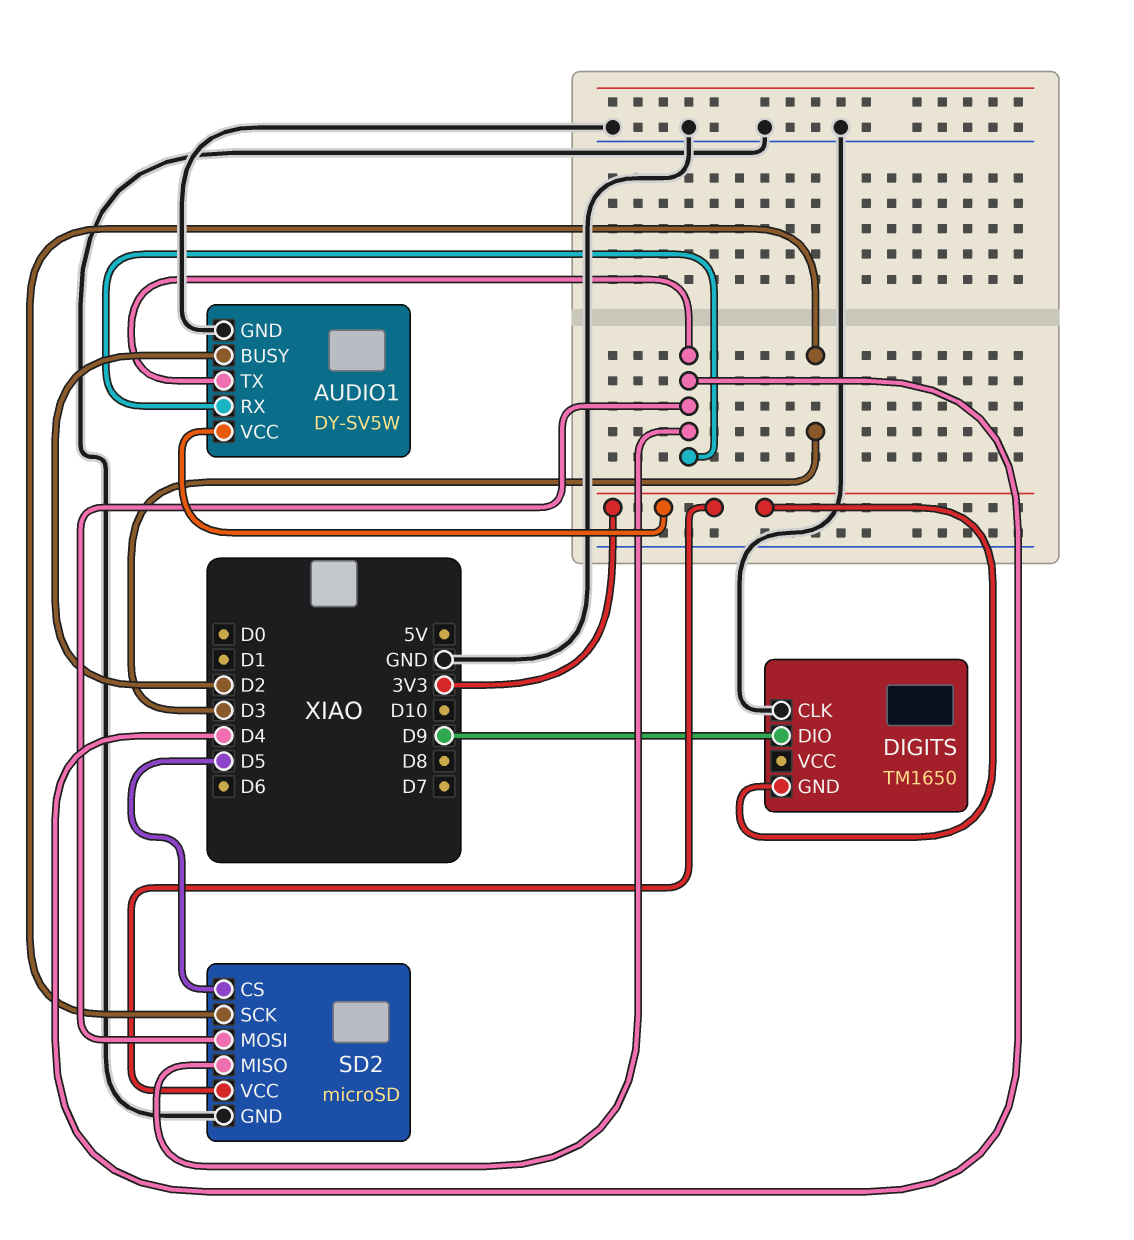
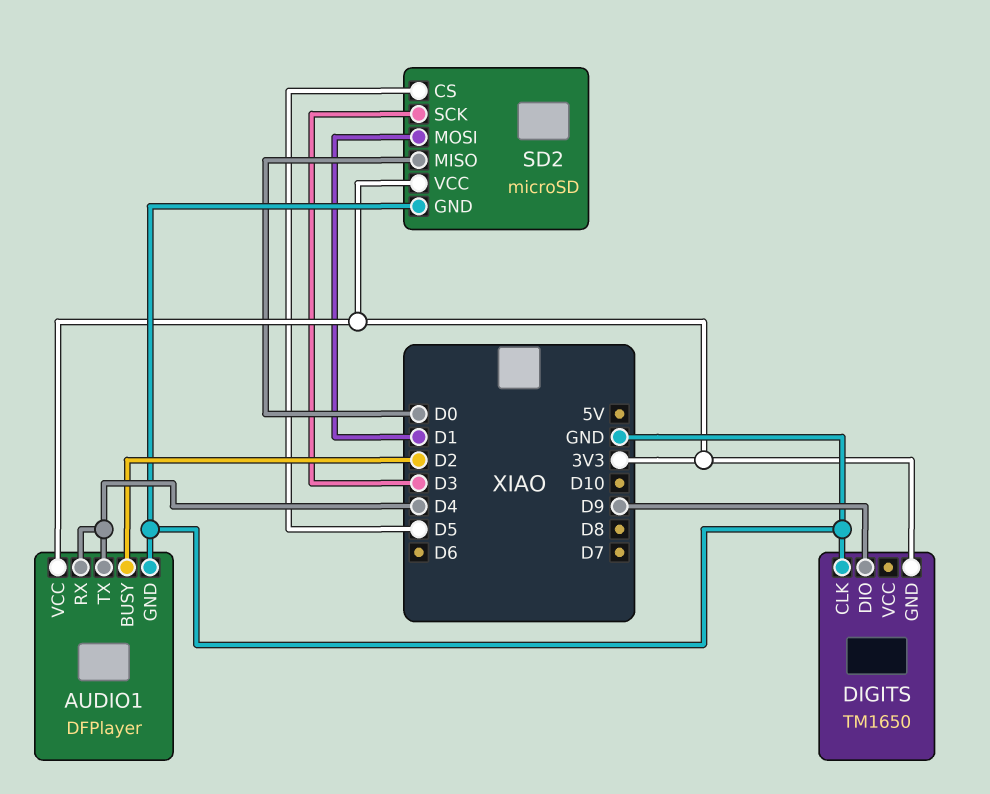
AUDIO1: DY-SV5W -> DFPlayer
SD2 pin MISO: D4 -> D0
SD2 pin MOSI: D4 -> D1

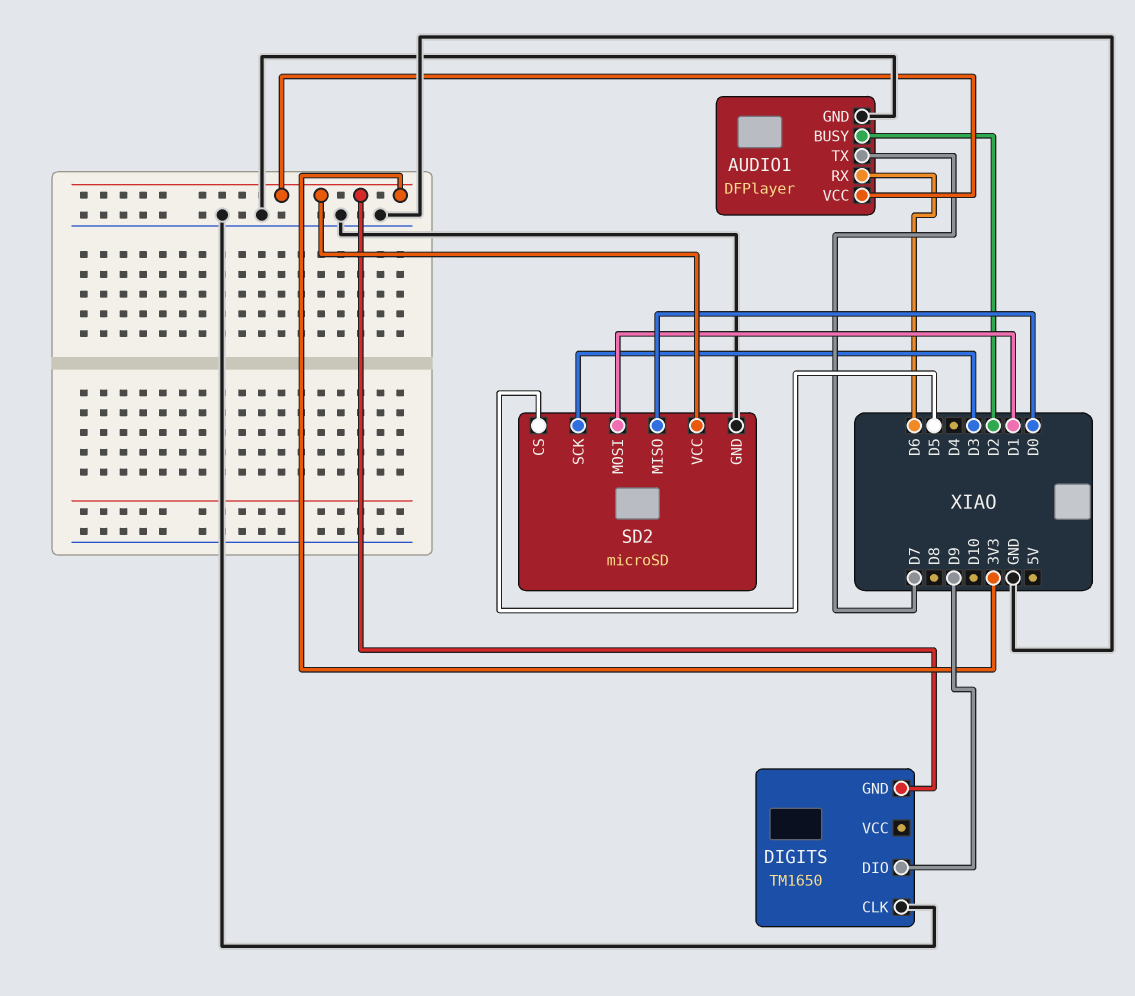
AUDIO1 pin RX: D4 -> D6
AUDIO1 pin TX: D4 -> D7

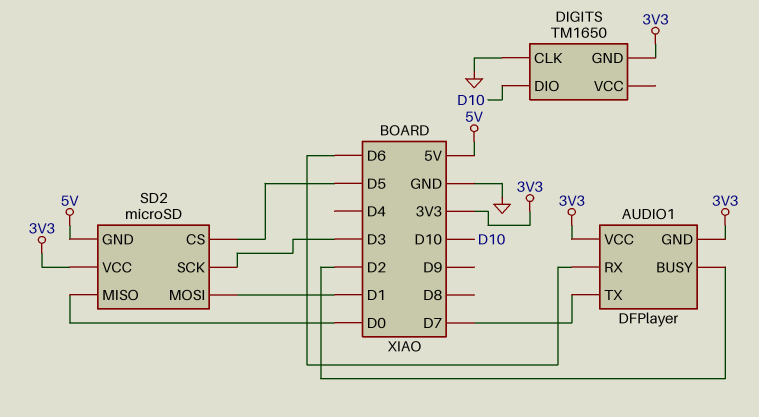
AUDIO1 pin GND: GND -> 3V3
DIGITS pin DIO: D9 -> D10
SD2 pin GND: GND -> 5V

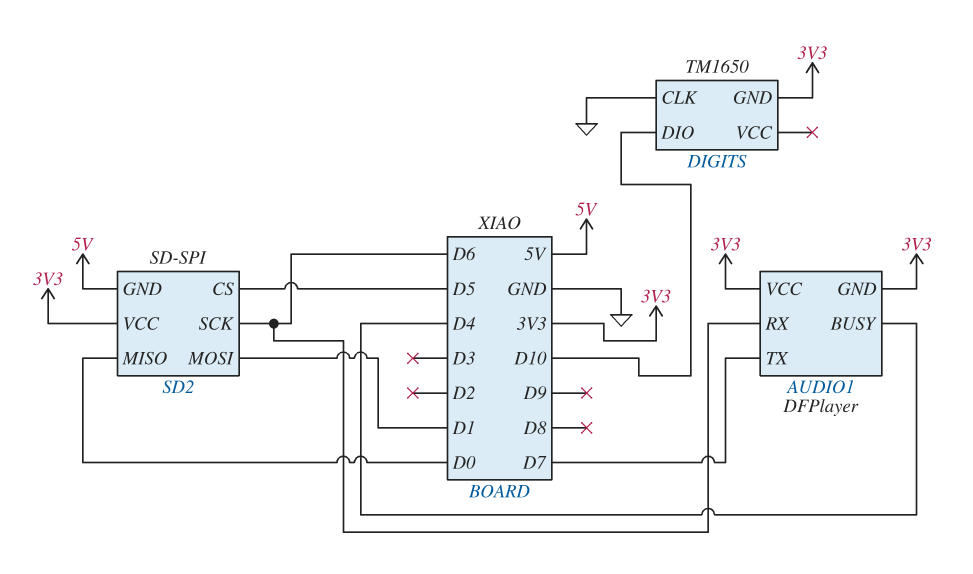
AUDIO1 pin BUSY: D2 -> D4
SD2: microSD -> SD-SPI
SD2 pin SCK: D3 -> D6

